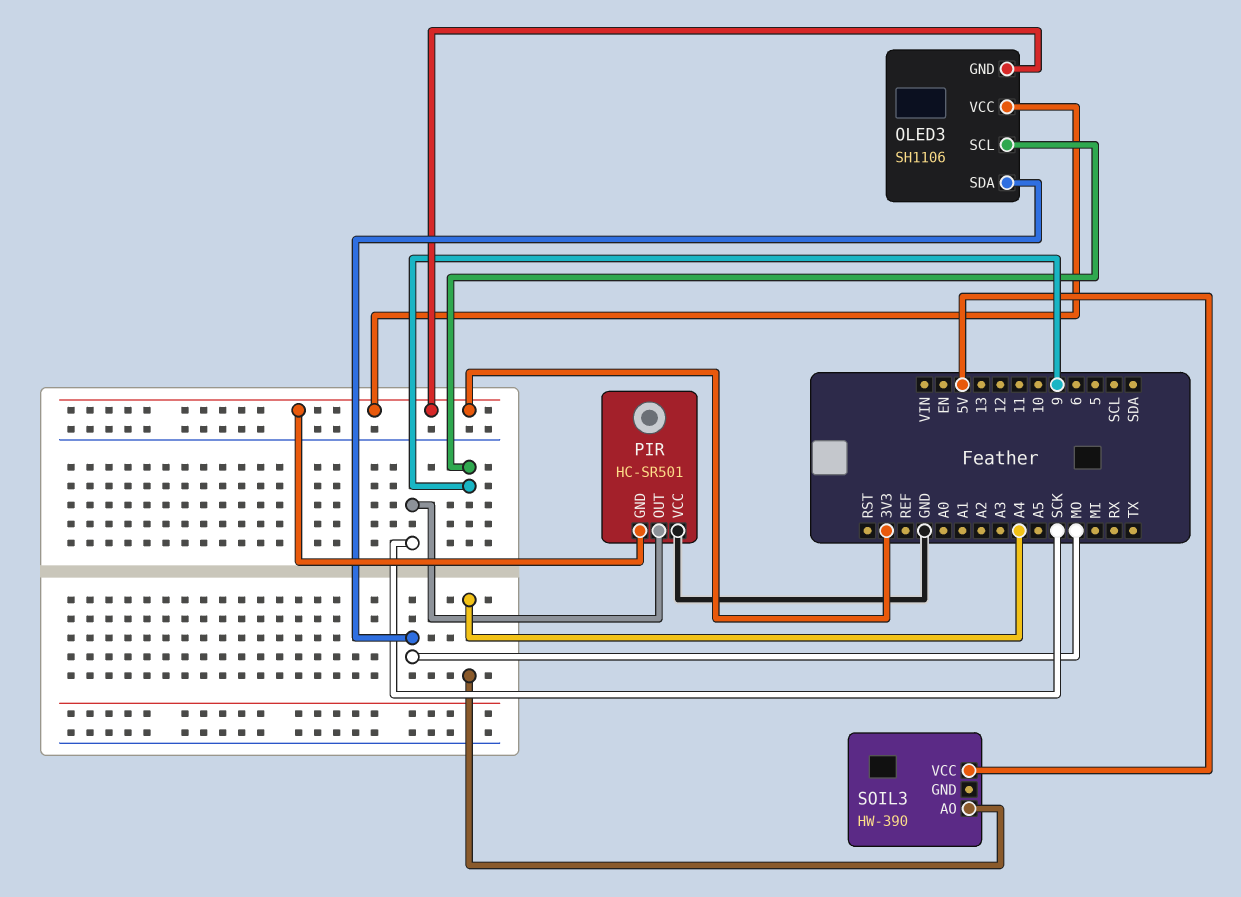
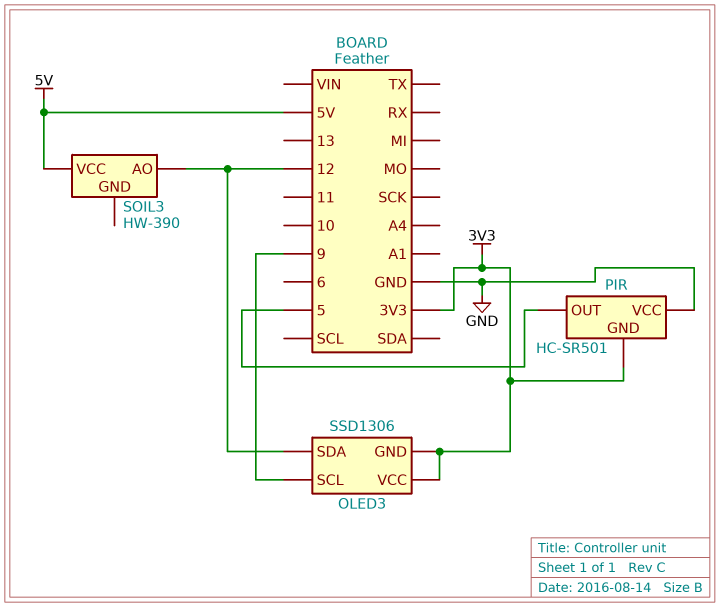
OLED3: SH1106 -> SSD1306
OLED3 pin SDA: MO -> 12
PIR pin OUT: SCK -> 5
SOIL3 pin AO: A4 -> 12

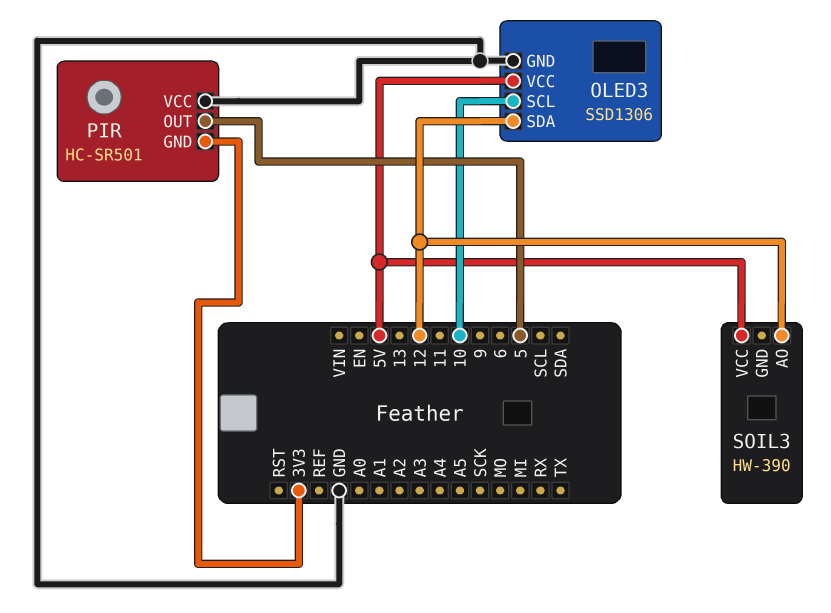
OLED3 pin GND: 3V3 -> GND
OLED3 pin SCL: 9 -> 10
OLED3 pin VCC: 3V3 -> 5V

